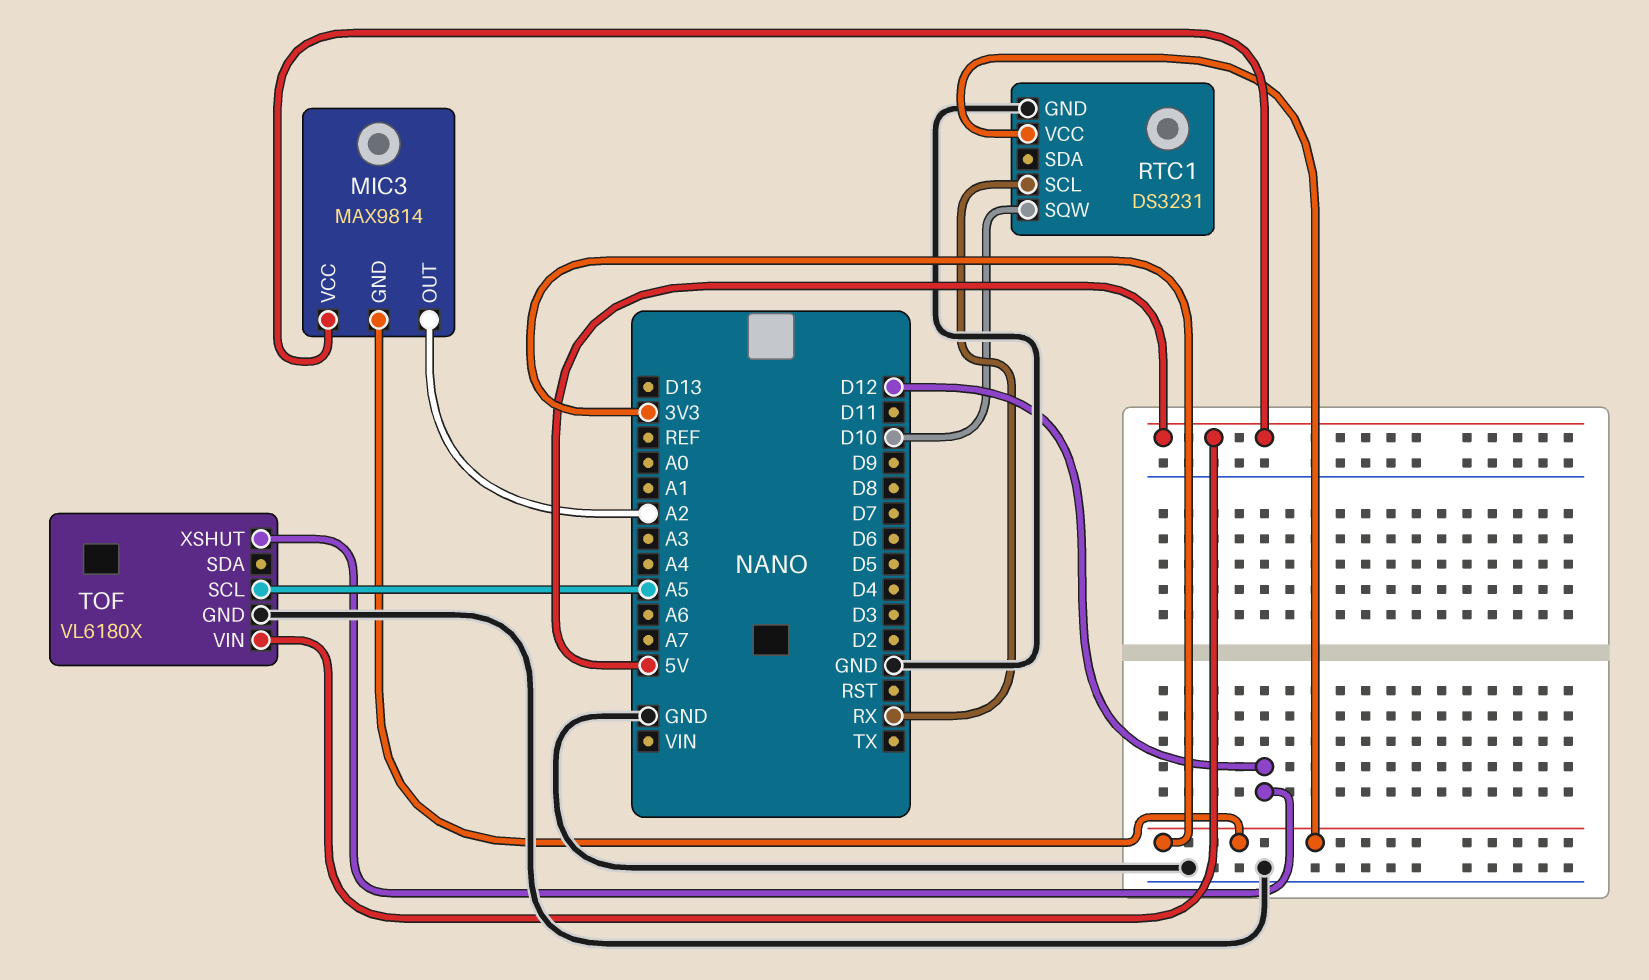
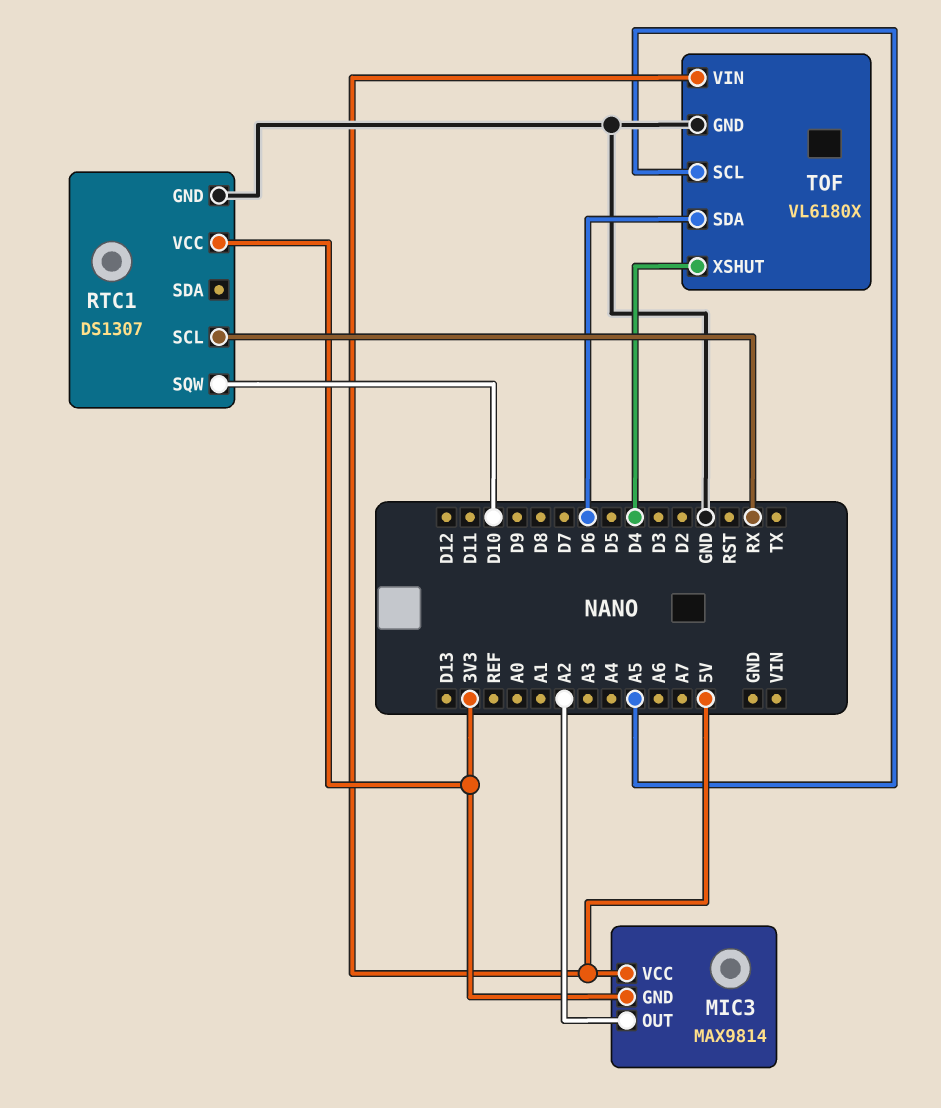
RTC1: DS3231 -> DS1307
TOF pin SDA: none -> D6
TOF pin XSHUT: D12 -> D4

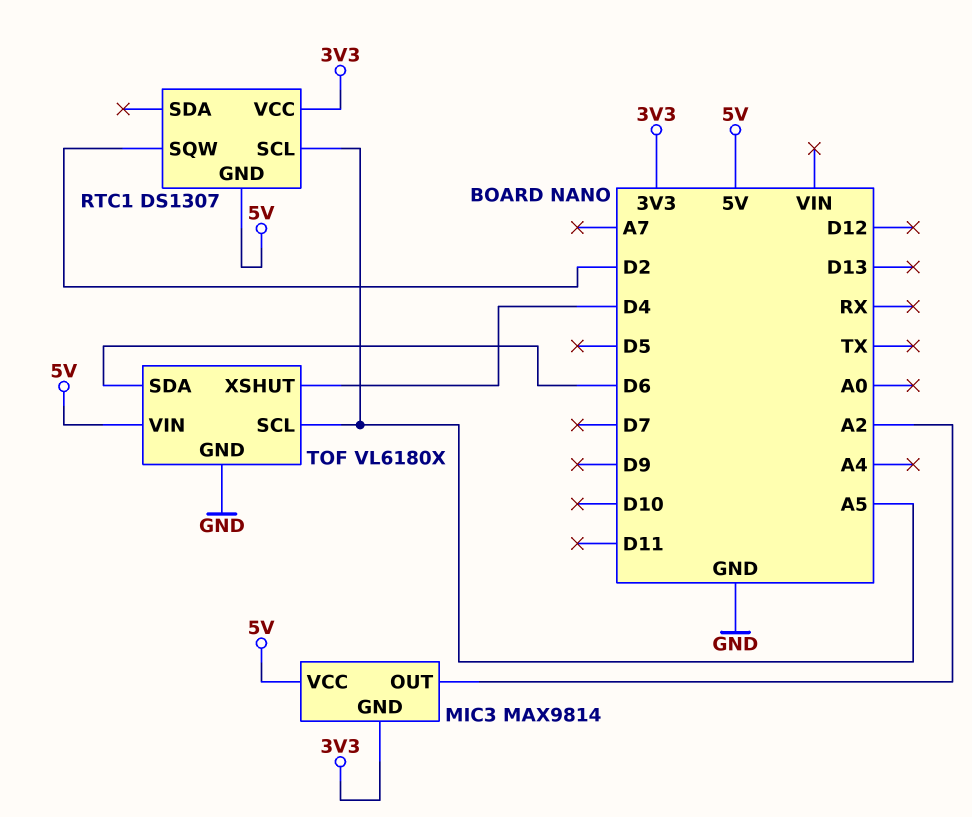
RTC1 pin GND: GND -> 5V
RTC1 pin SCL: RX -> A5
RTC1 pin SQW: D10 -> D2

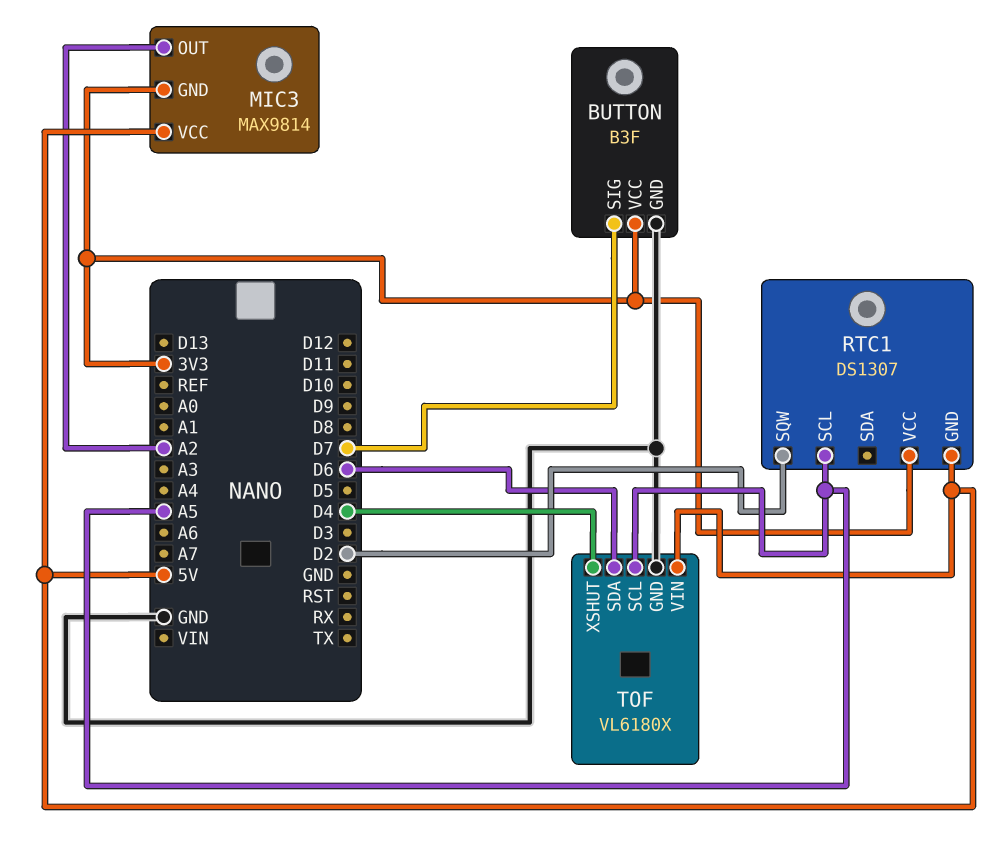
BUTTON: none -> B3F
BUTTON pin GND: none -> GND
BUTTON pin SIG: none -> D7
BUTTON pin VCC: none -> 3V3

